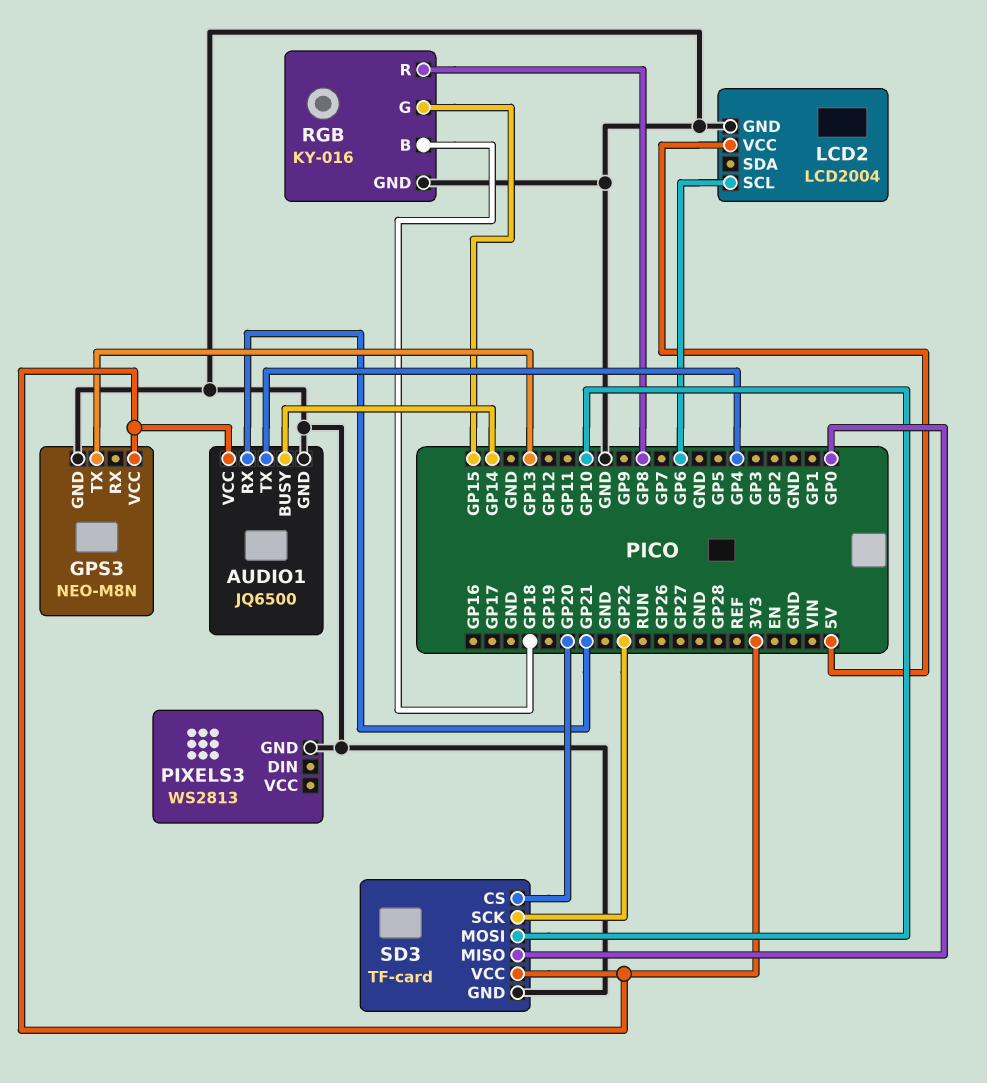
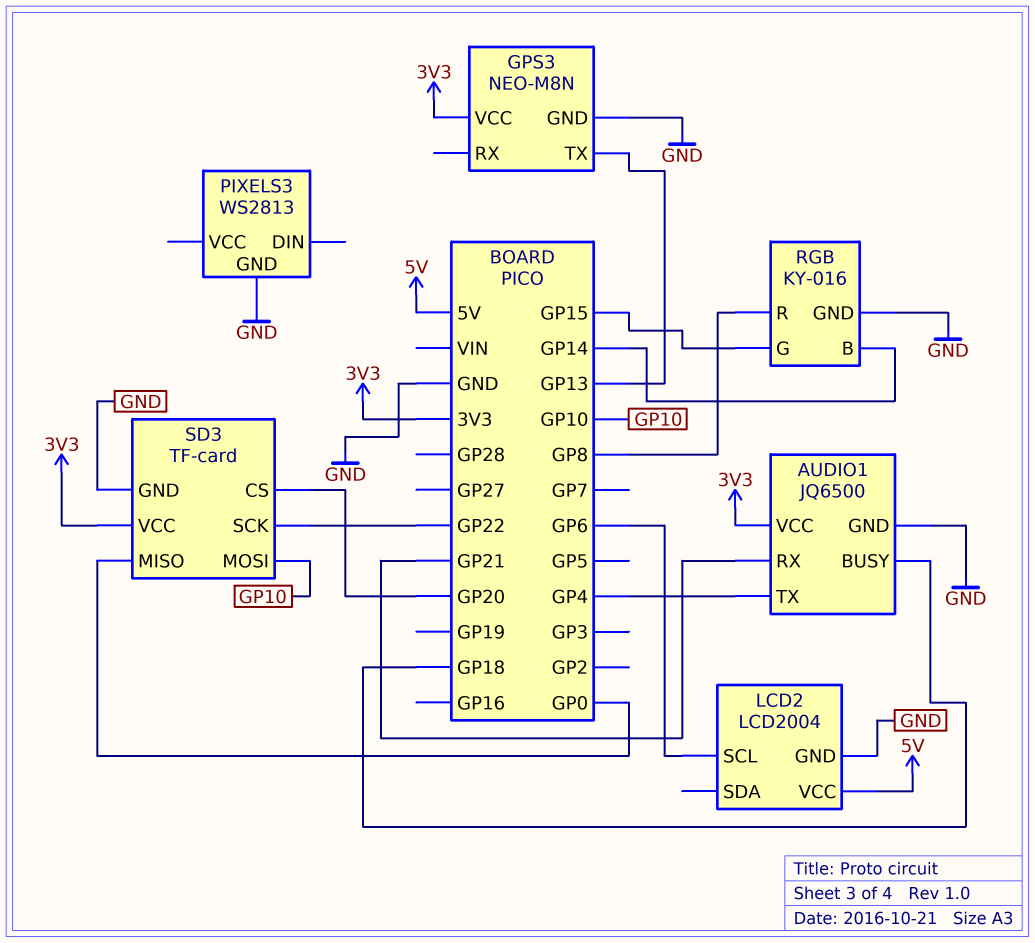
AUDIO1 pin BUSY: GP14 -> GP18
RGB pin B: GP18 -> GP14

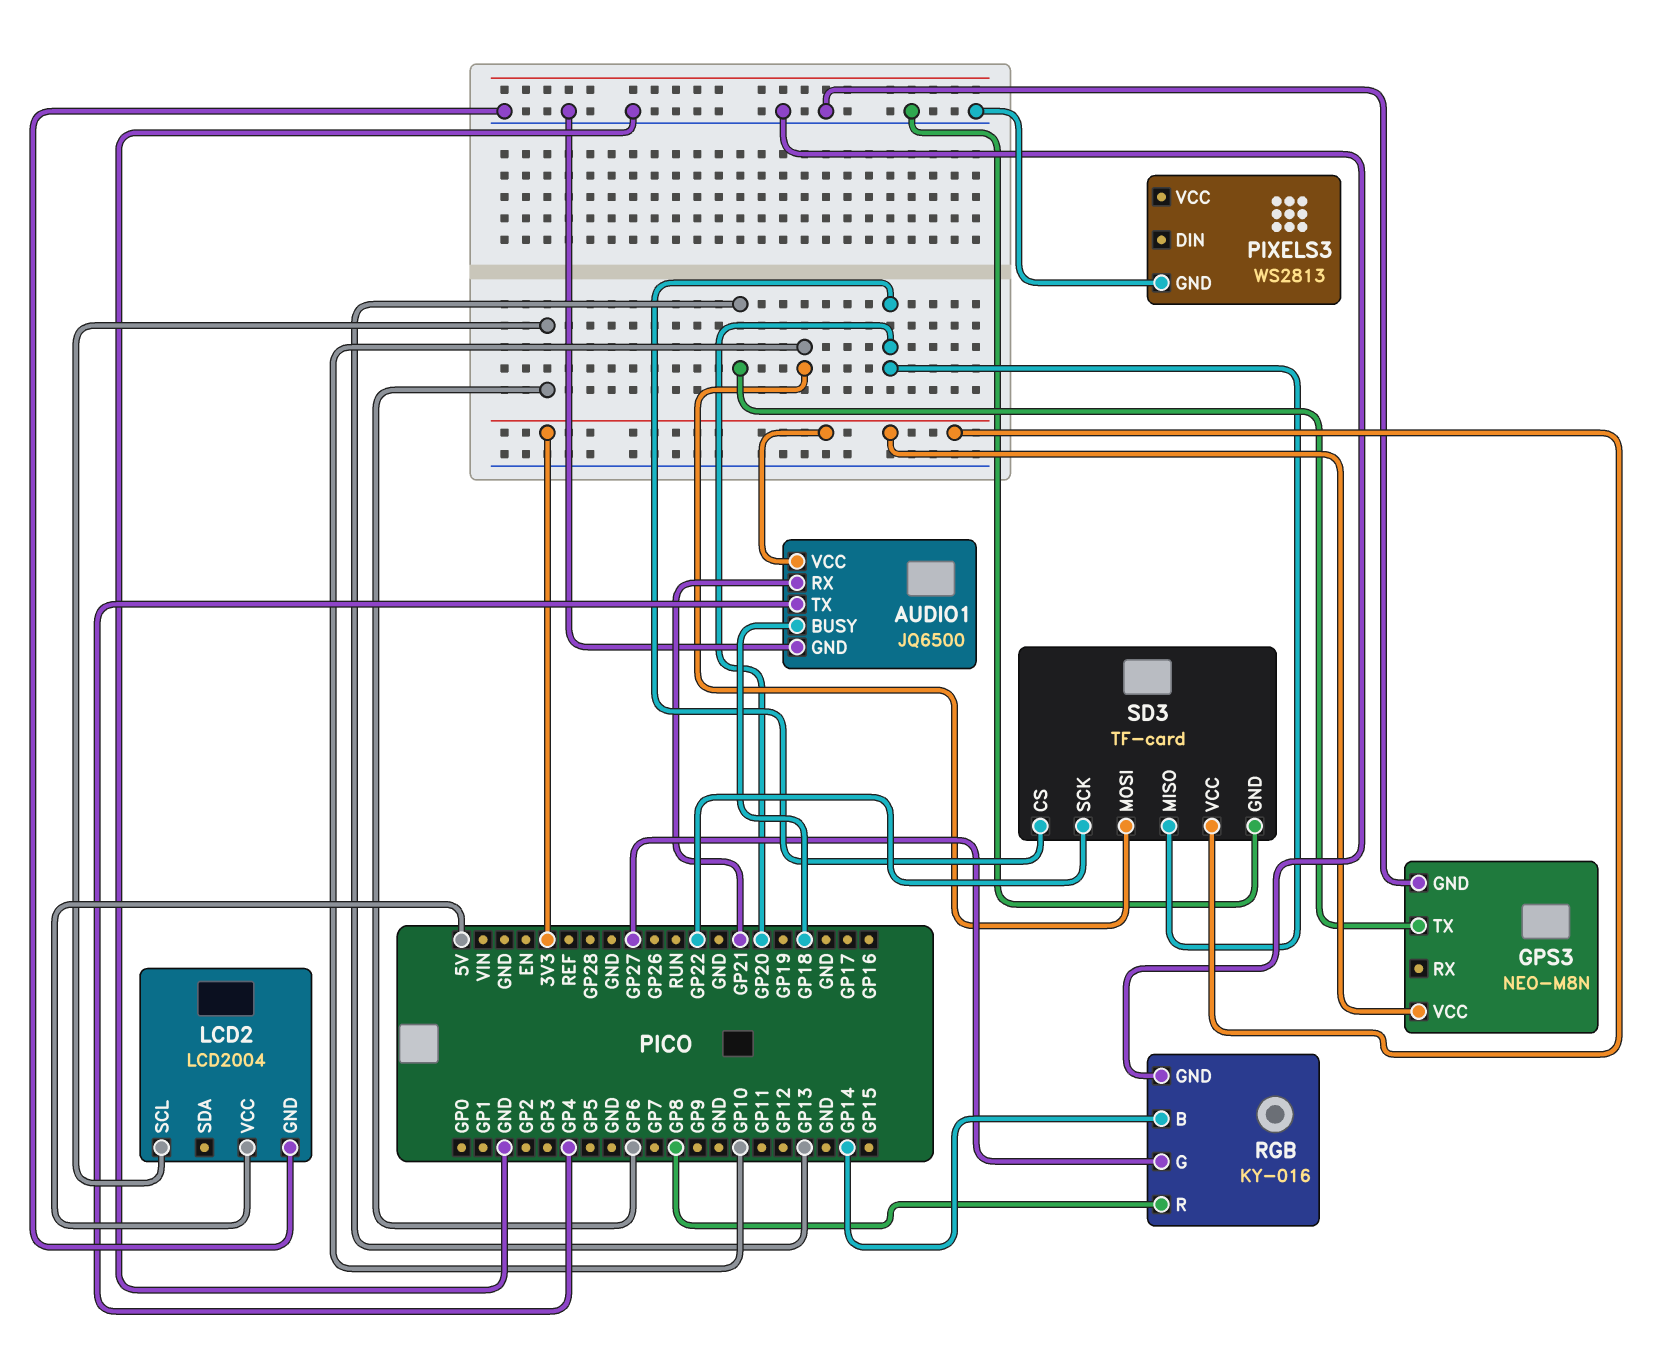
RGB pin G: GP15 -> GP27
SD3 pin MISO: GP0 -> GP20

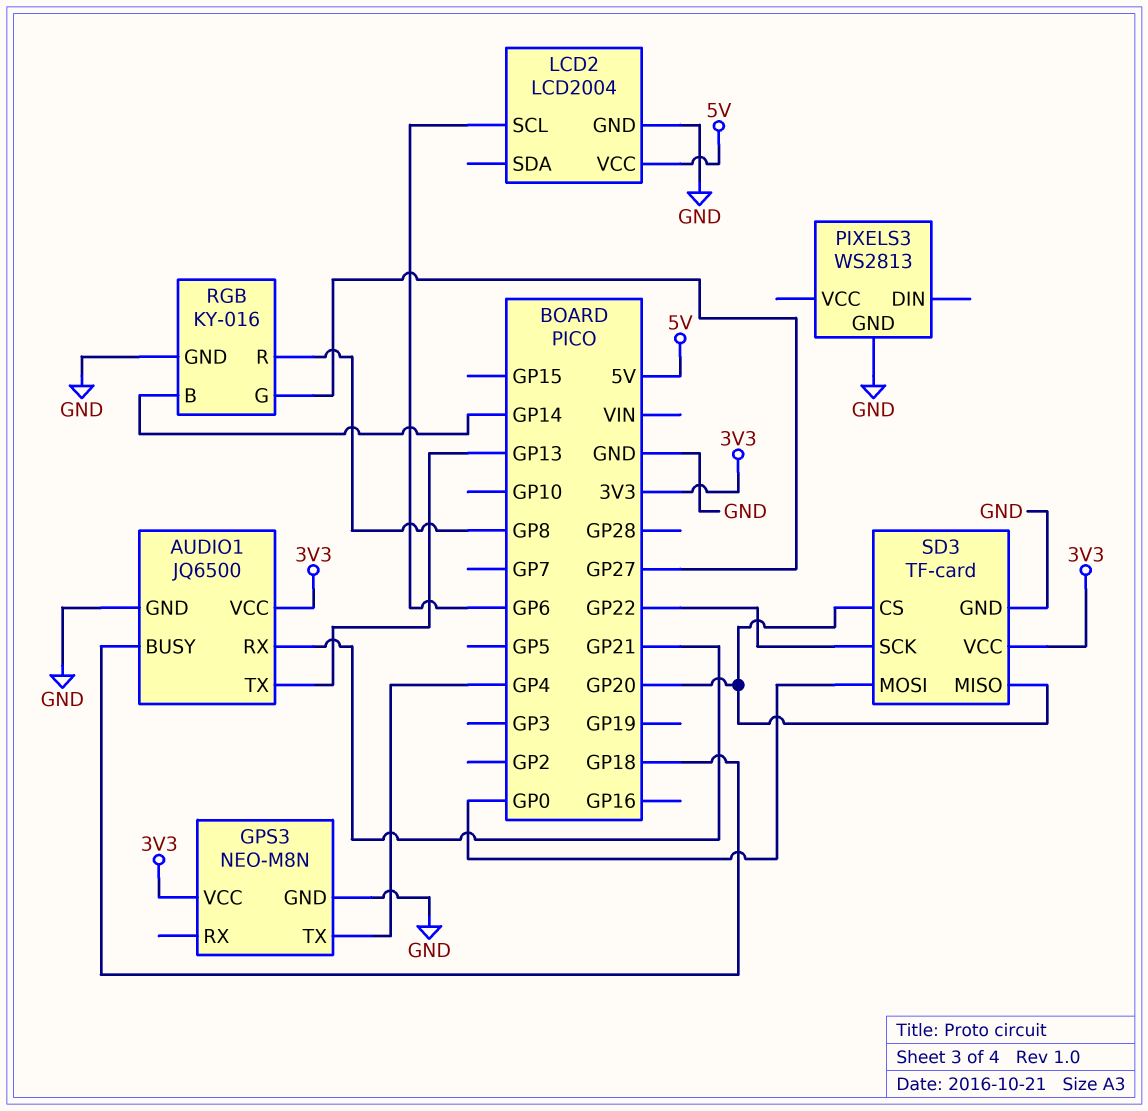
AUDIO1 pin TX: GP4 -> GP13
GPS3 pin TX: GP13 -> GP4
SD3 pin MOSI: GP10 -> GP0

